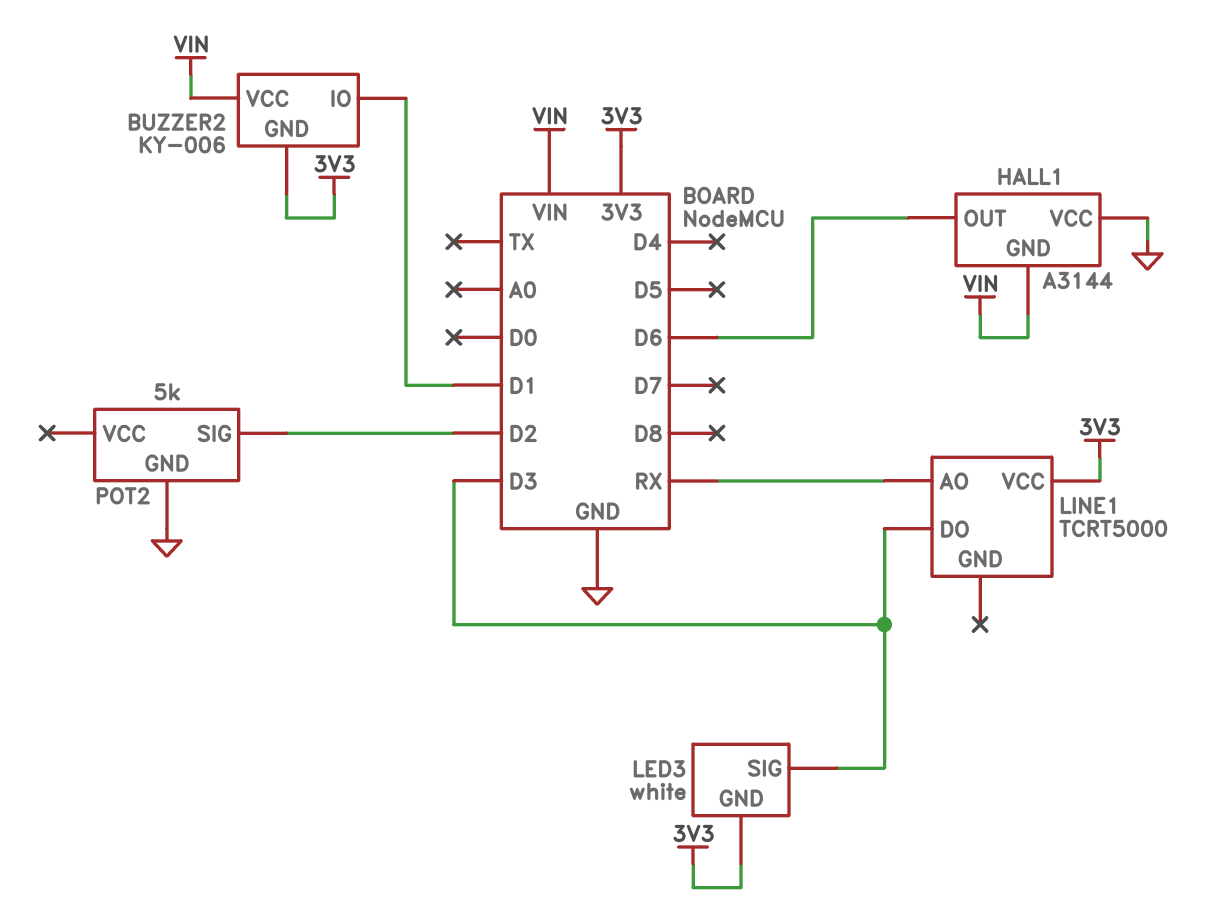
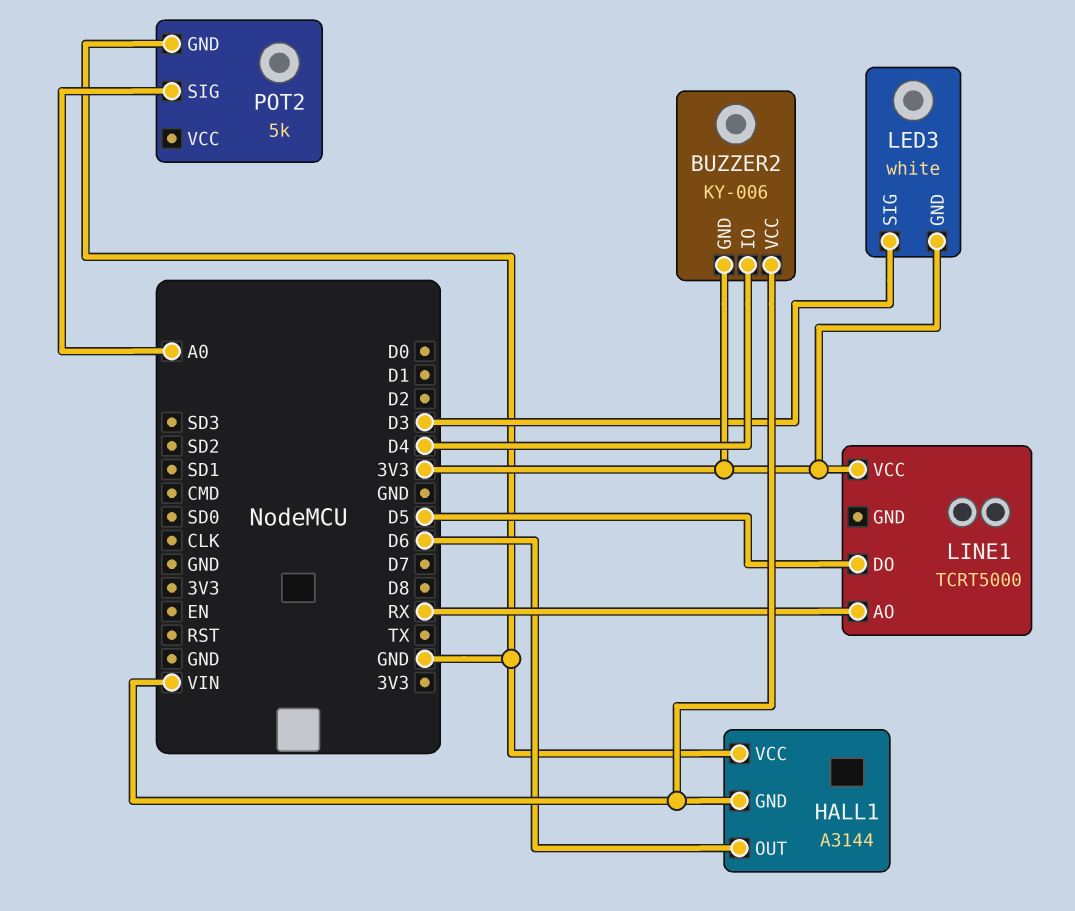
BUZZER2 pin IO: D1 -> D4
LINE1 pin DO: D3 -> D5
POT2 pin SIG: D2 -> A0

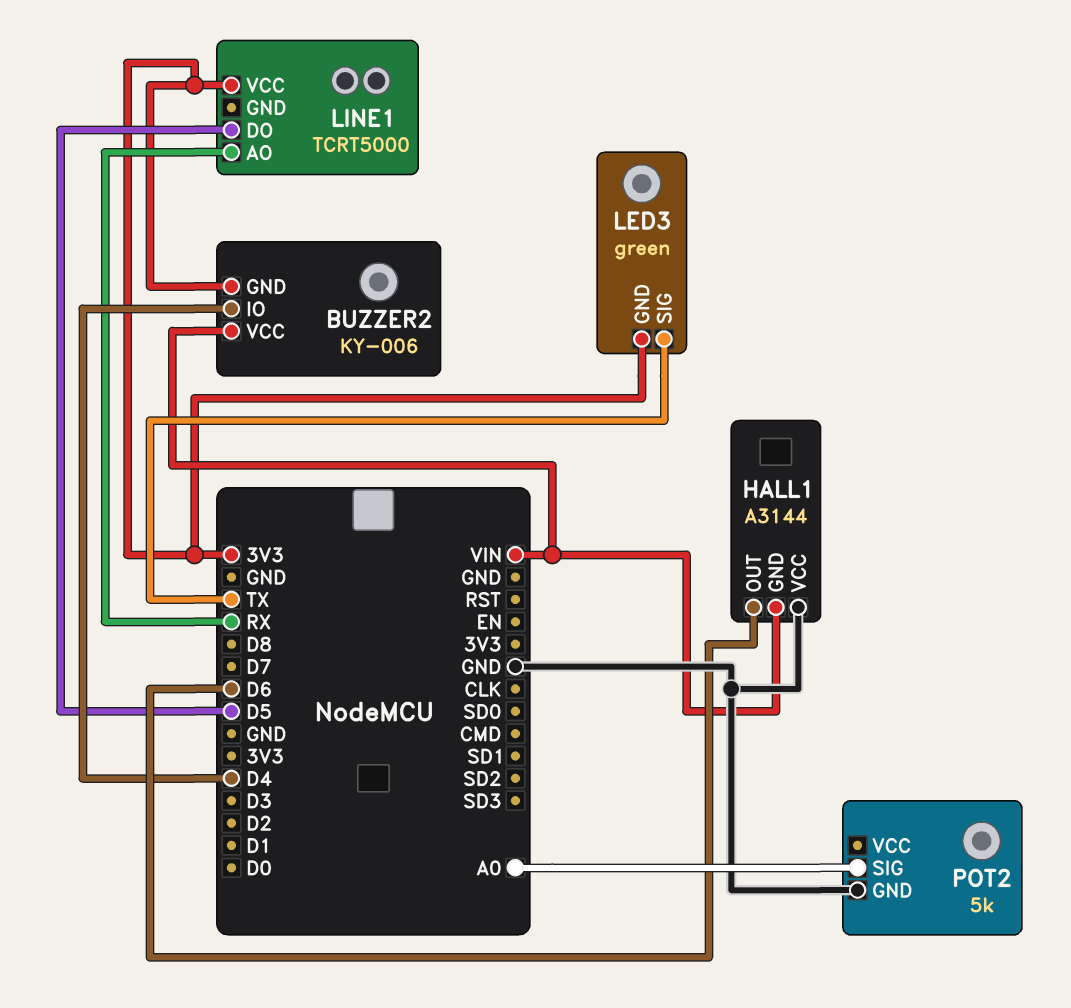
LED3: white -> green
LED3 pin SIG: D3 -> TX

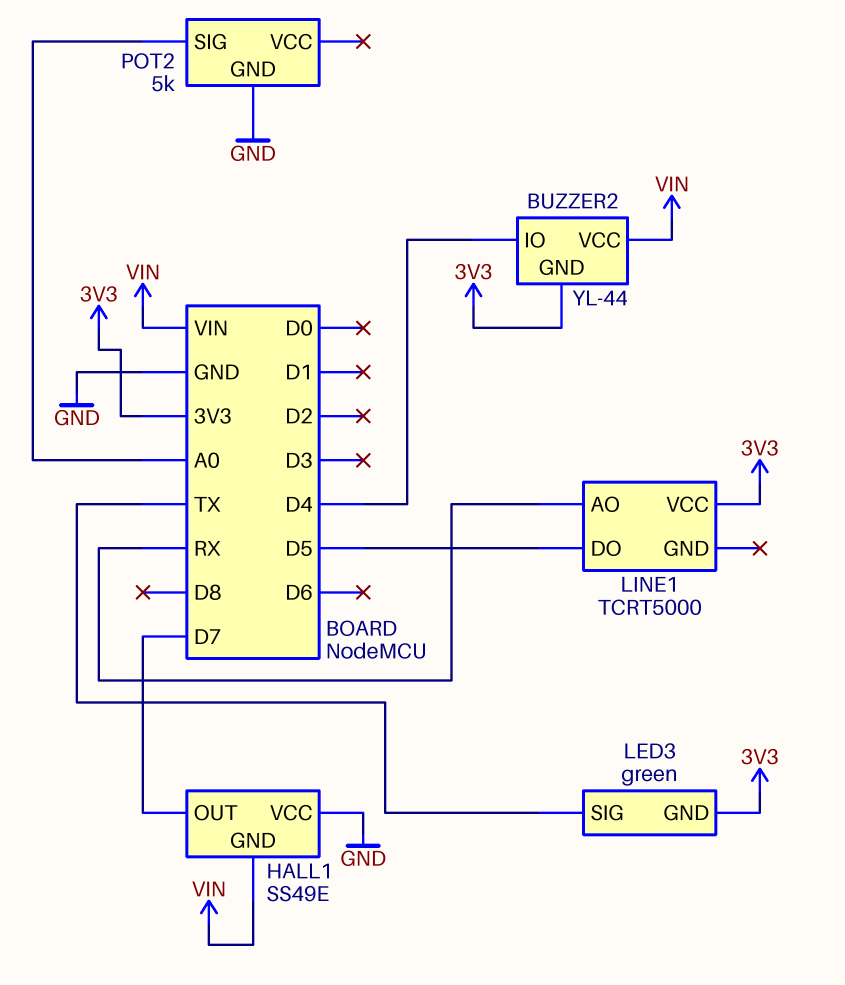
BUZZER2: KY-006 -> YL-44
HALL1: A3144 -> SS49E
HALL1 pin OUT: D6 -> D7

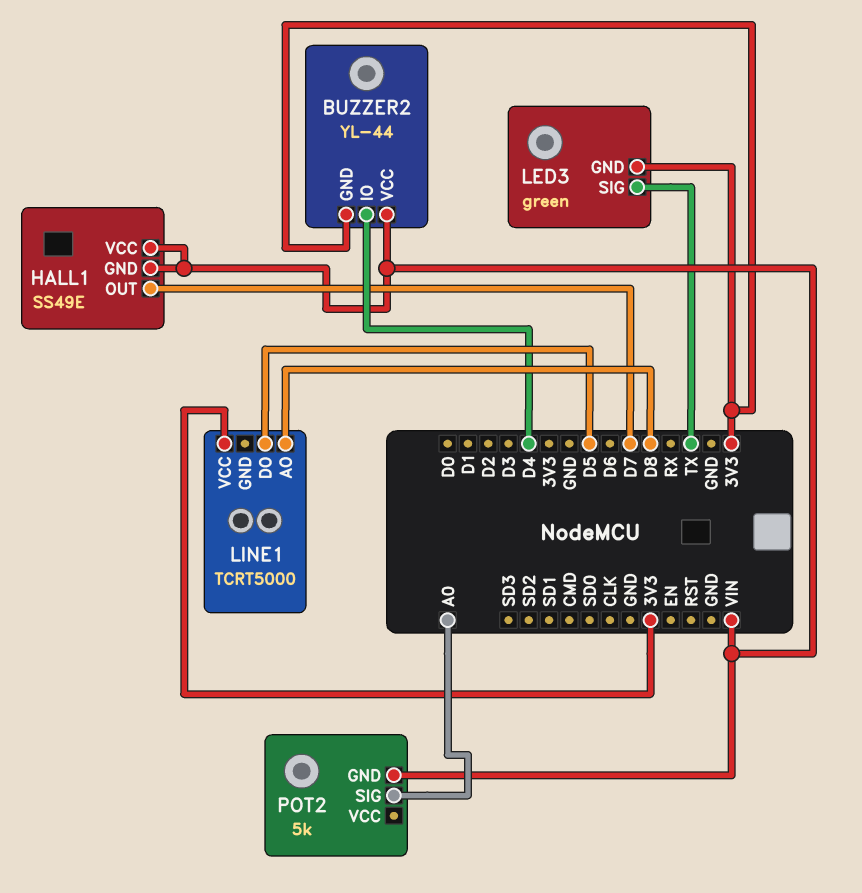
HALL1 pin VCC: GND -> VIN
LINE1 pin AO: RX -> D8
POT2 pin GND: GND -> VIN

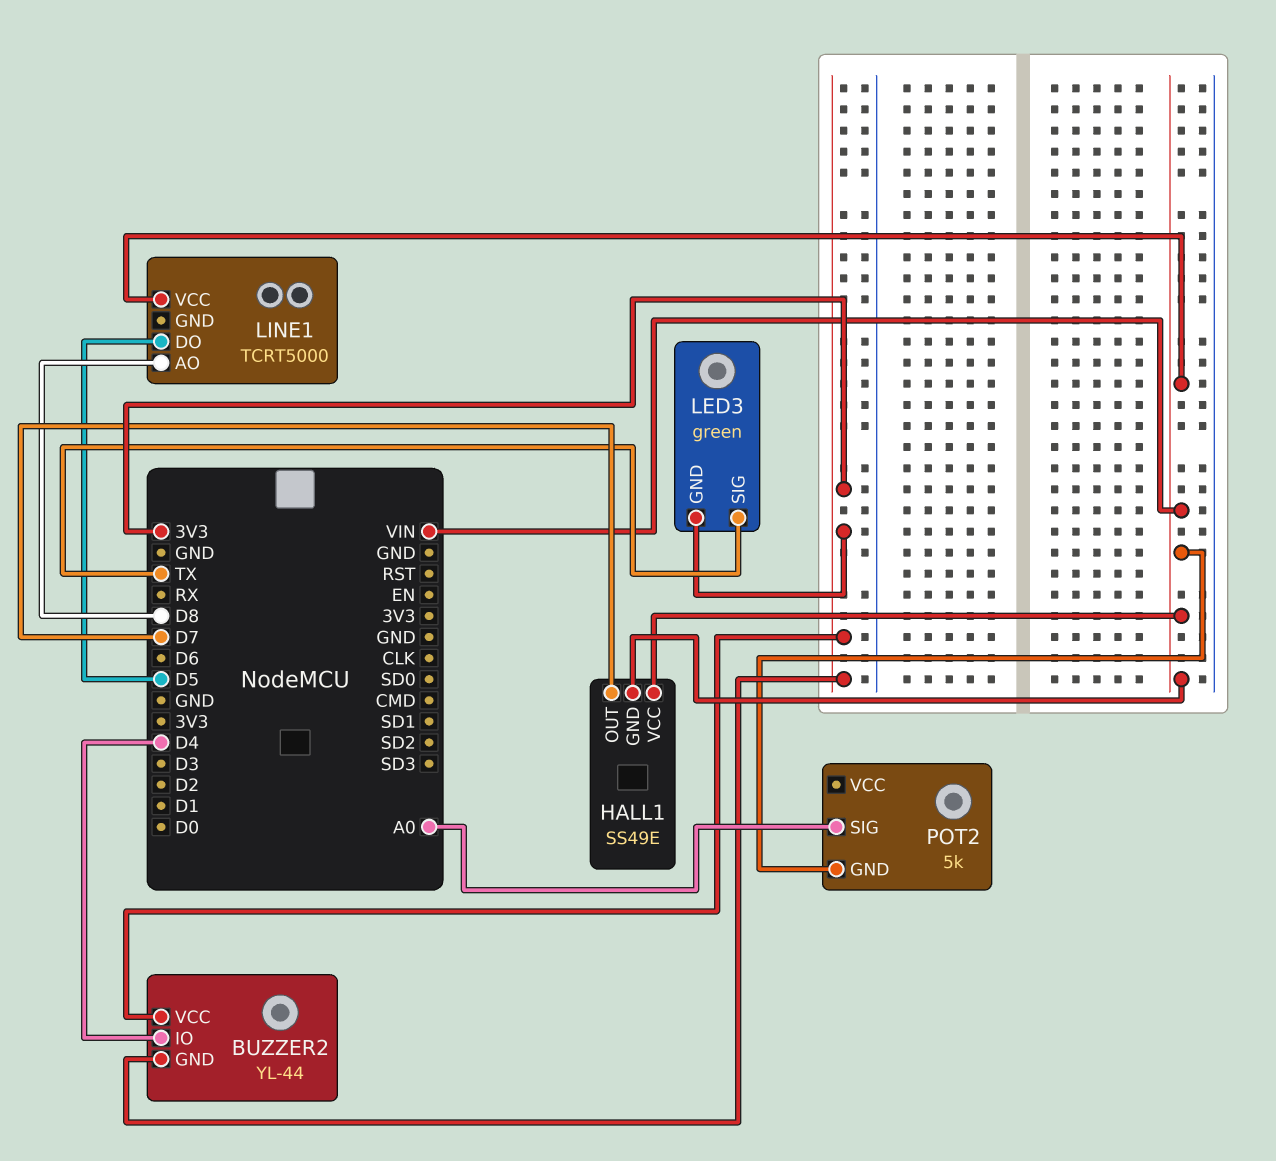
BUZZER2 pin VCC: VIN -> 3V3
LINE1 pin VCC: 3V3 -> VIN

